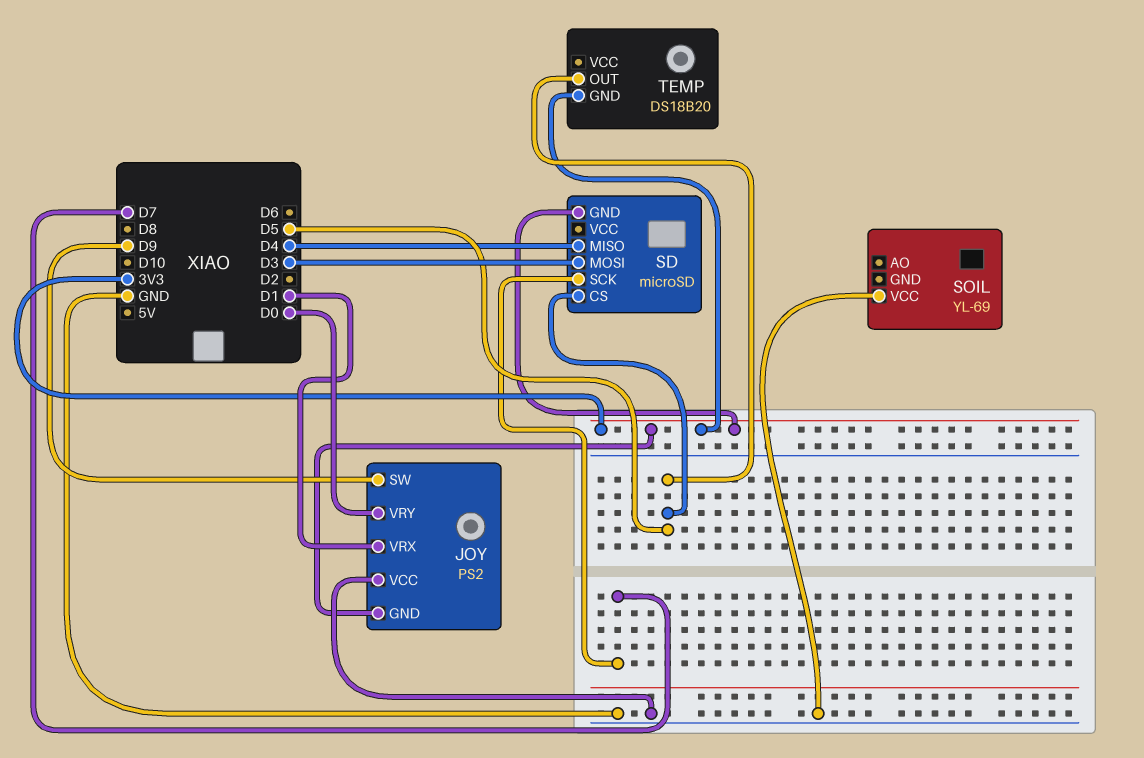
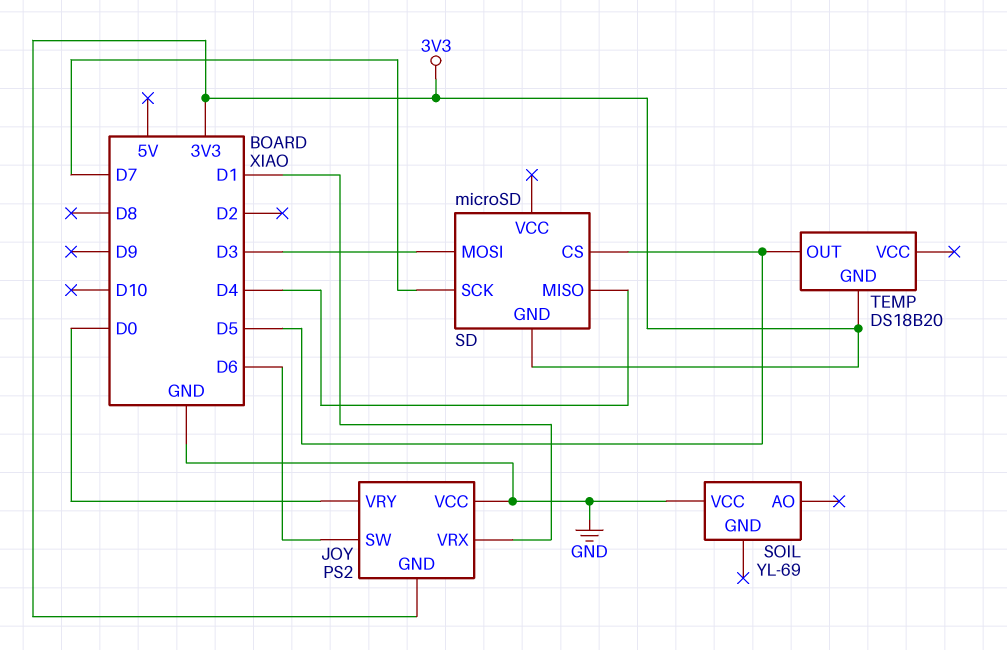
JOY pin SW: D9 -> D6

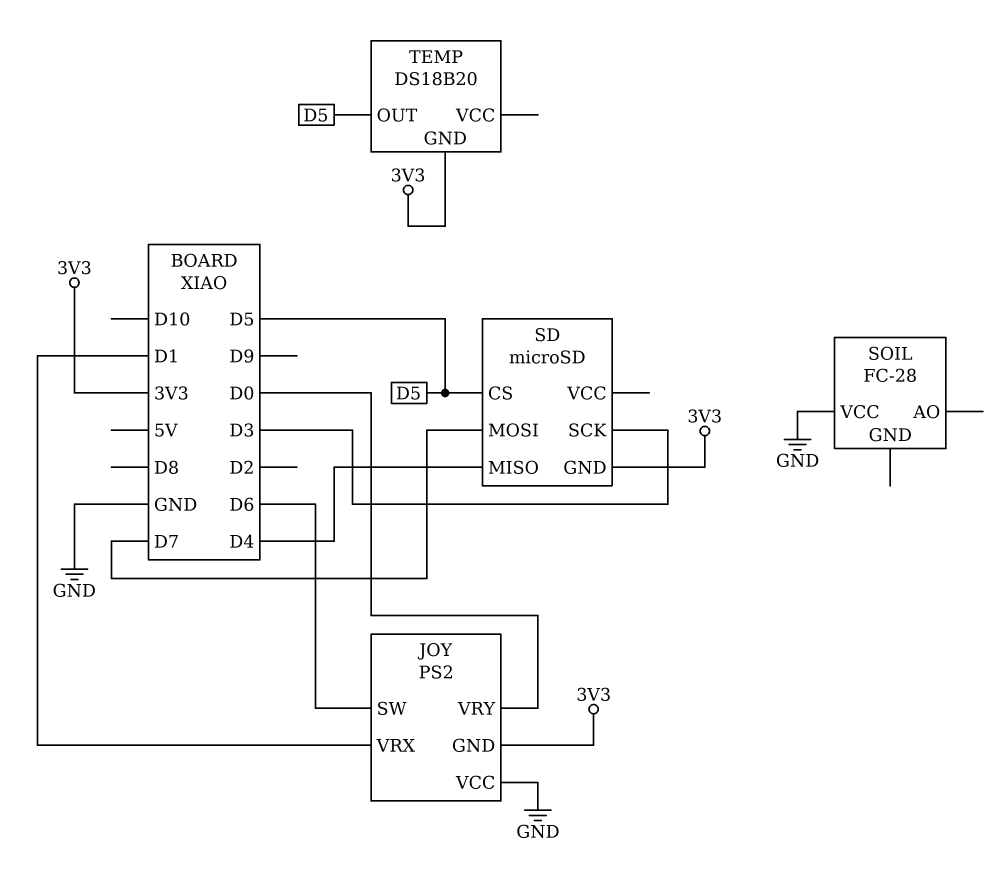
SD pin MOSI: D3 -> D7
SD pin SCK: D7 -> D3
SOIL: YL-69 -> FC-28

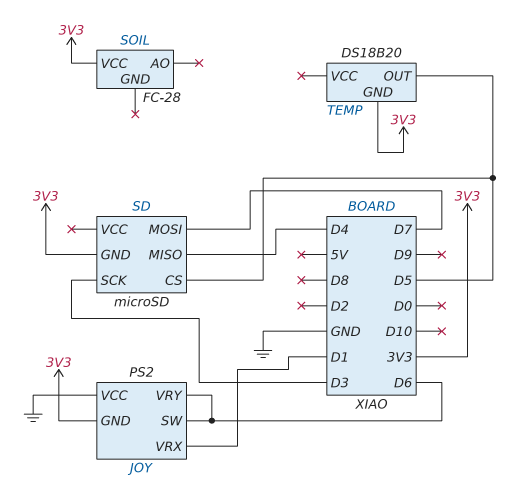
JOY pin VRY: D0 -> D6
SOIL pin VCC: GND -> 3V3

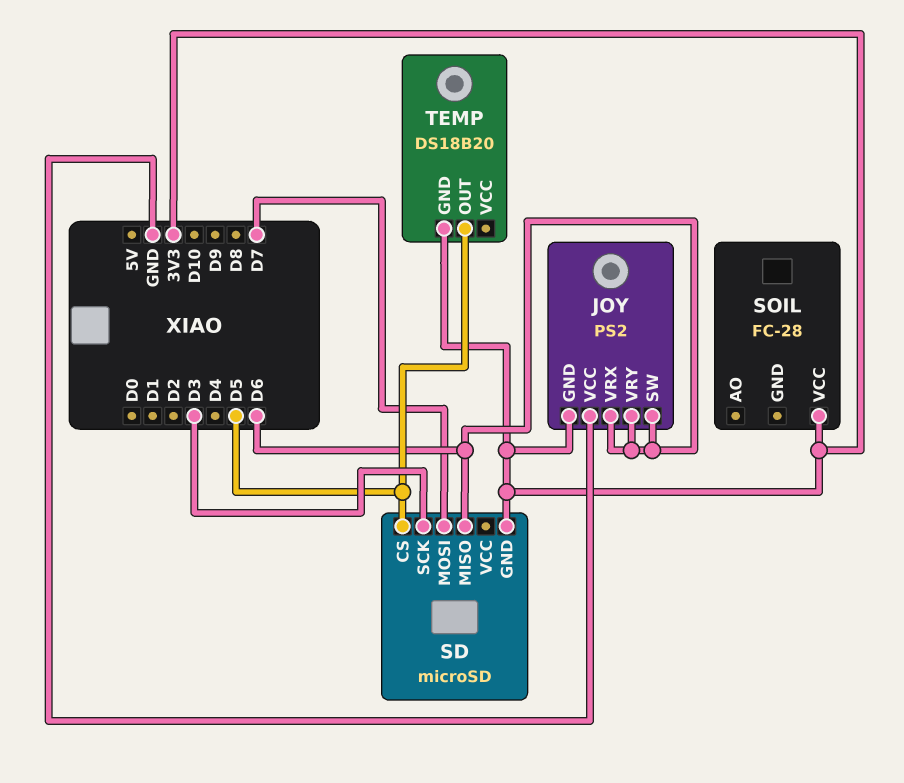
JOY pin VRX: D1 -> D6
SD pin MISO: D4 -> D6

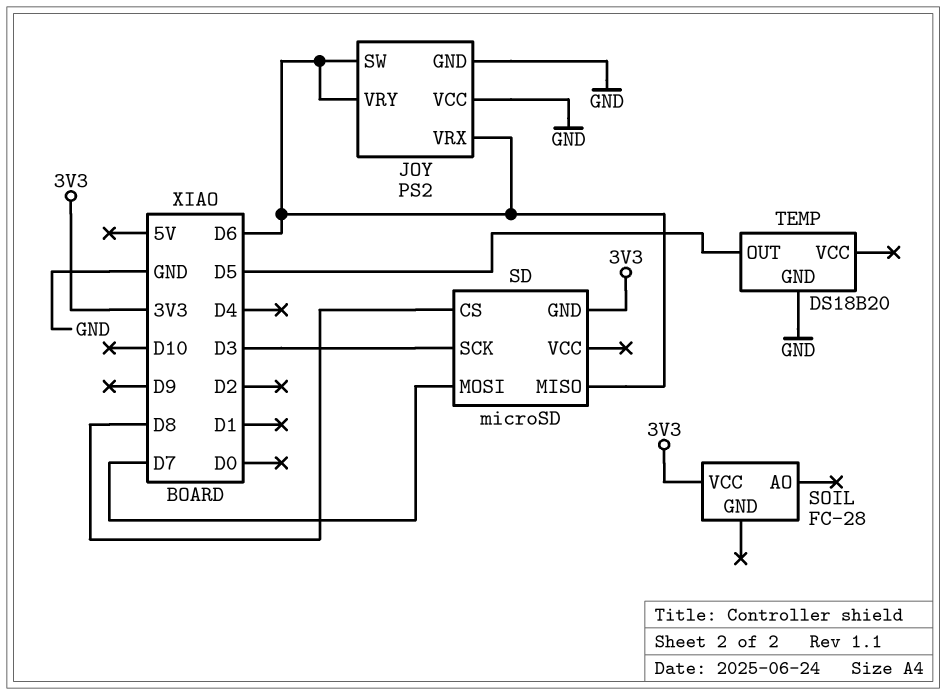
JOY pin GND: 3V3 -> GND
SD pin CS: D5 -> D8
TEMP pin GND: 3V3 -> GND

